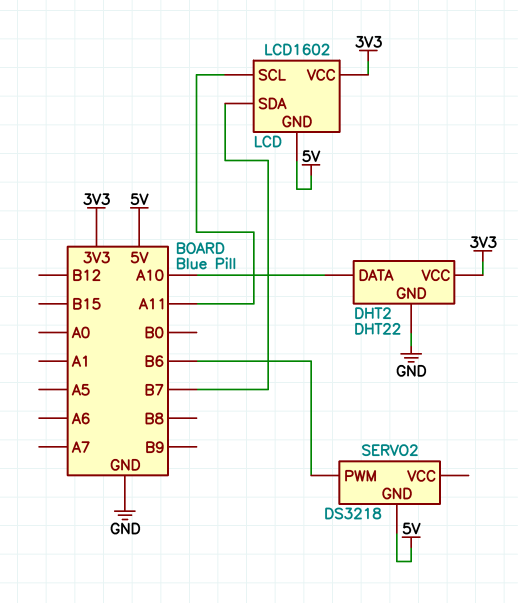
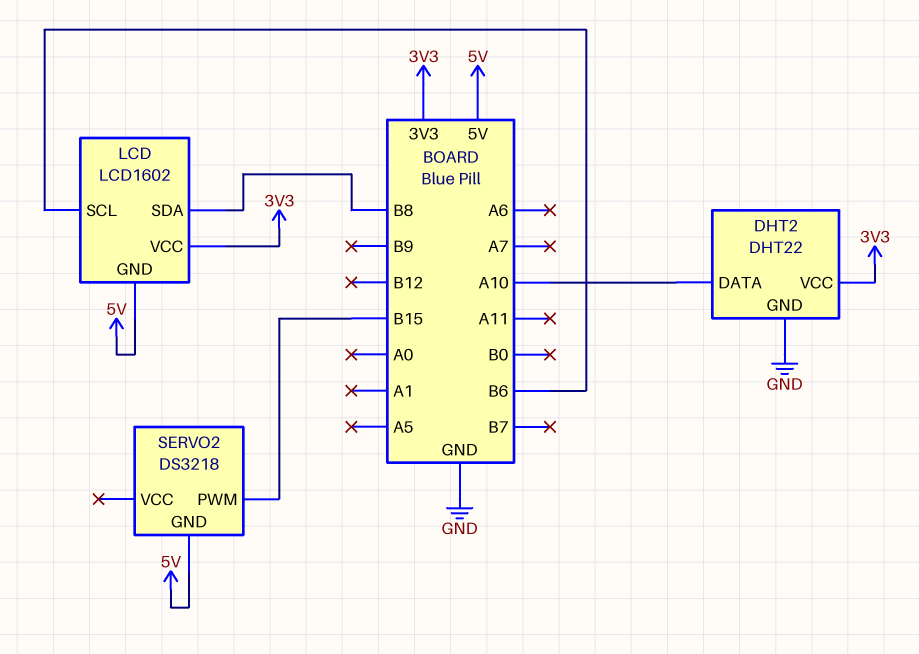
LCD pin SCL: A11 -> B6
LCD pin SDA: B7 -> B8
SERVO2 pin PWM: B6 -> B15

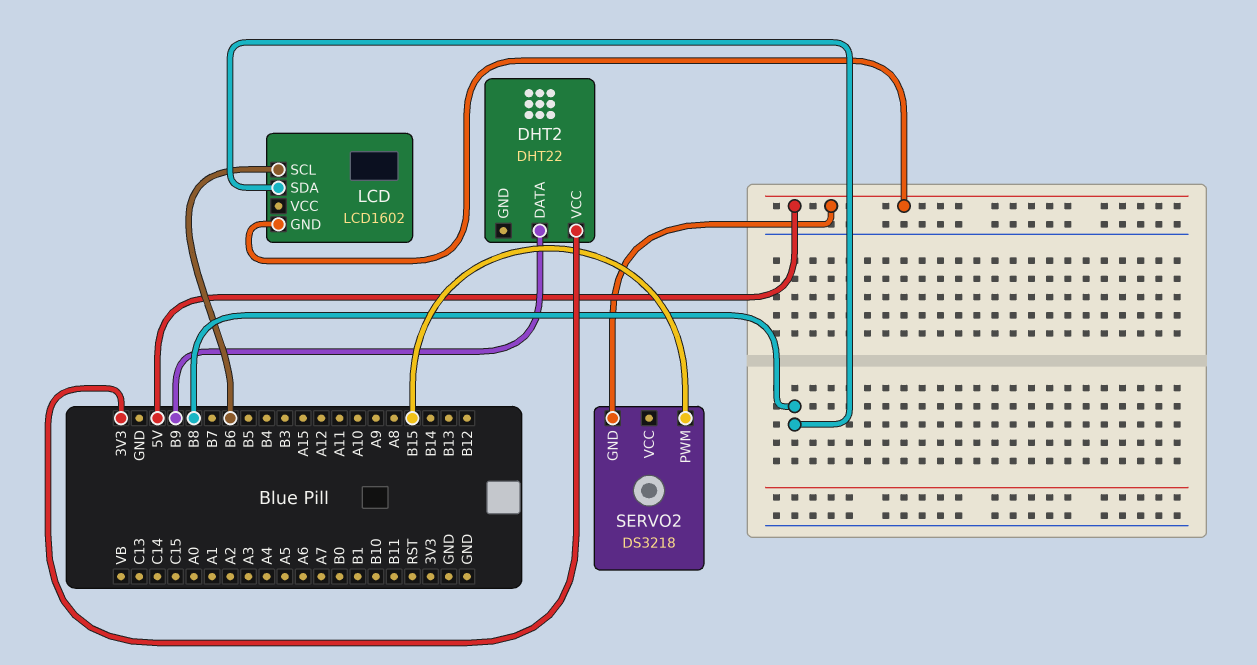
DHT2 pin DATA: A10 -> B9
DHT2 pin GND: GND -> none
LCD pin VCC: 3V3 -> none

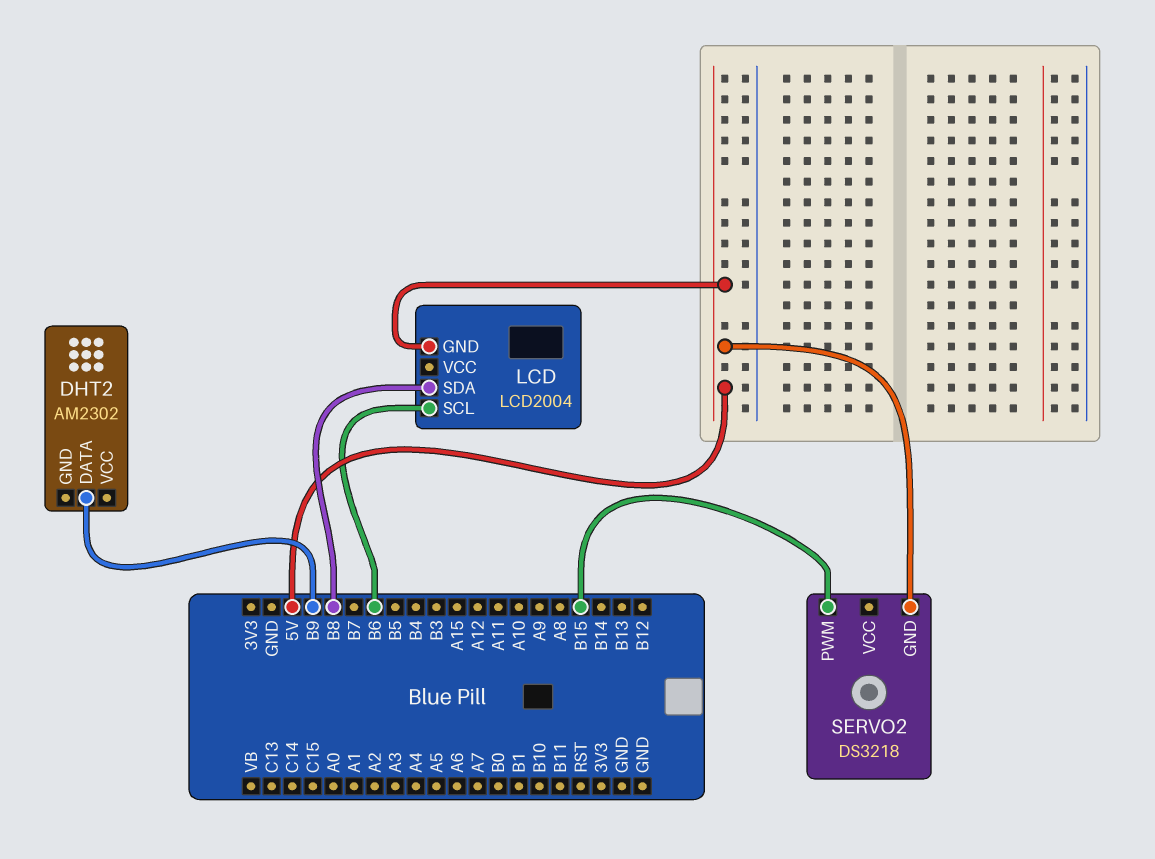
DHT2: DHT22 -> AM2302
DHT2 pin VCC: 3V3 -> none
LCD: LCD1602 -> LCD2004

